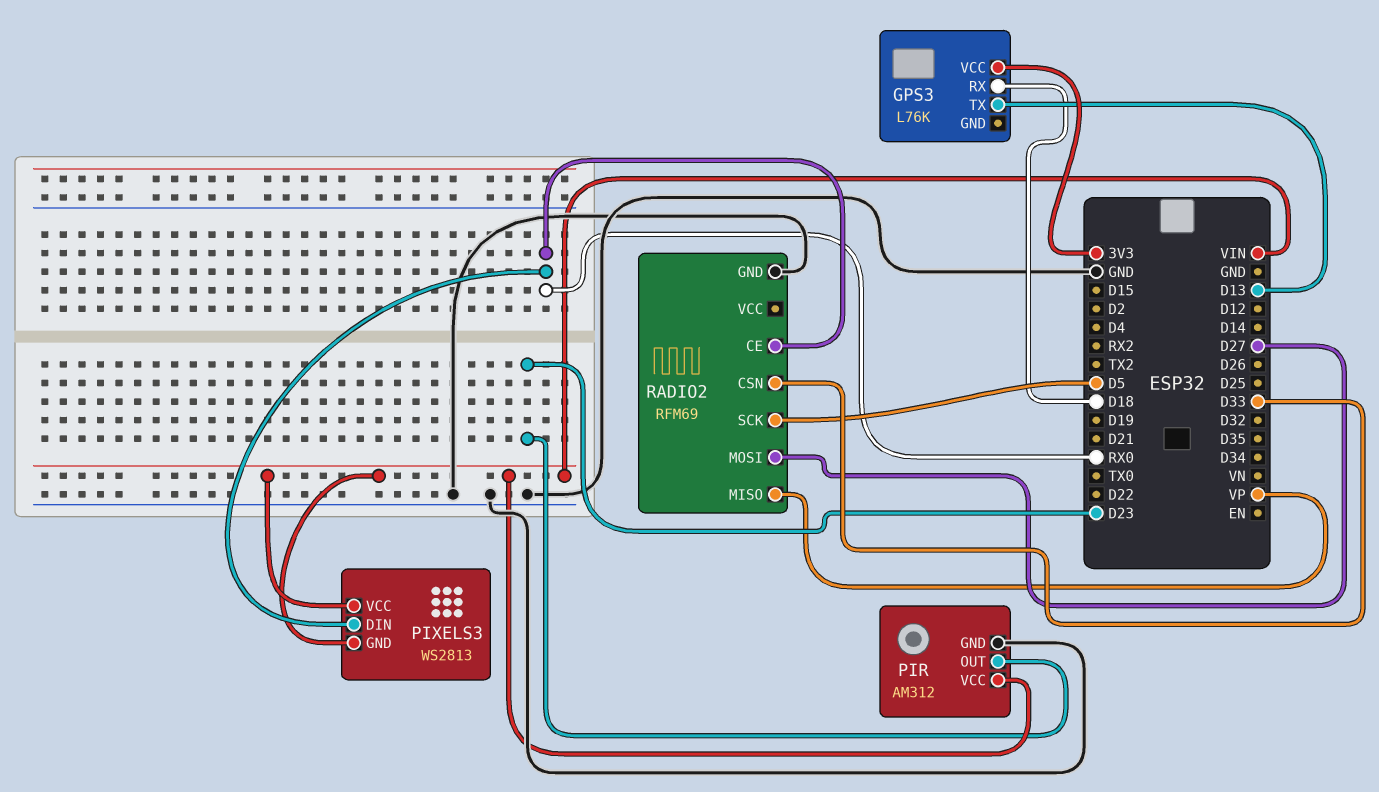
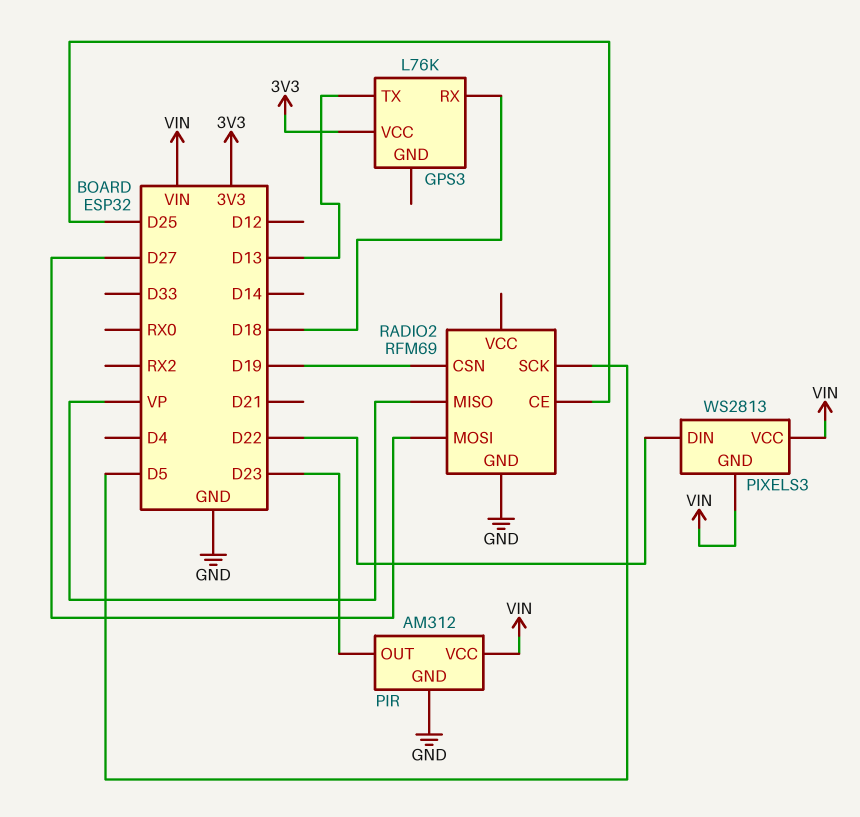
PIXELS3 pin DIN: RX0 -> D22
RADIO2 pin CE: RX0 -> D25
RADIO2 pin CSN: D33 -> D19

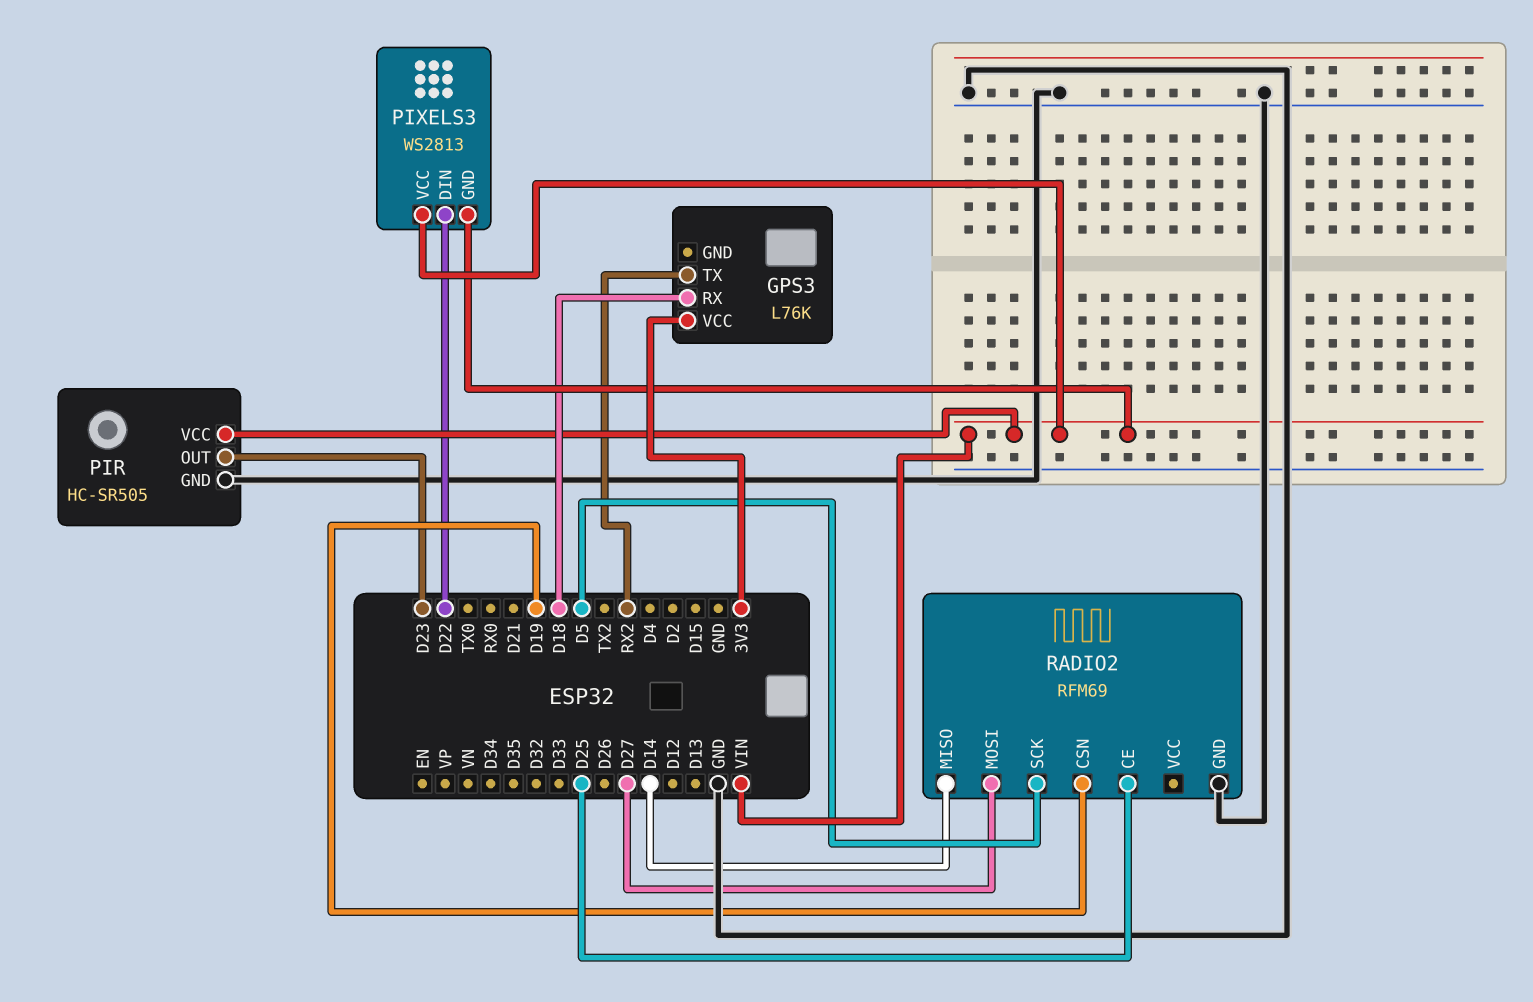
GPS3 pin TX: D13 -> RX2
PIR: AM312 -> HC-SR505
RADIO2 pin MISO: VP -> D14

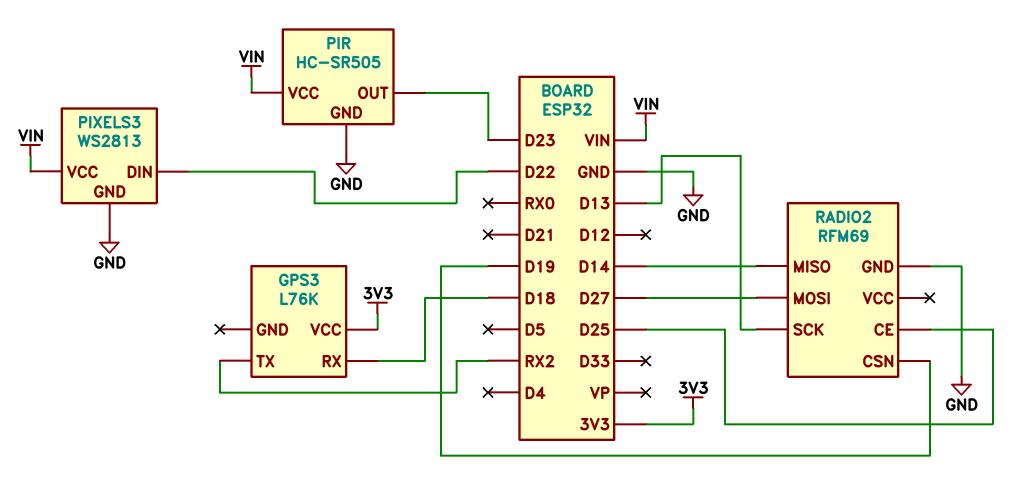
PIXELS3 pin GND: VIN -> GND
RADIO2 pin SCK: D5 -> D13

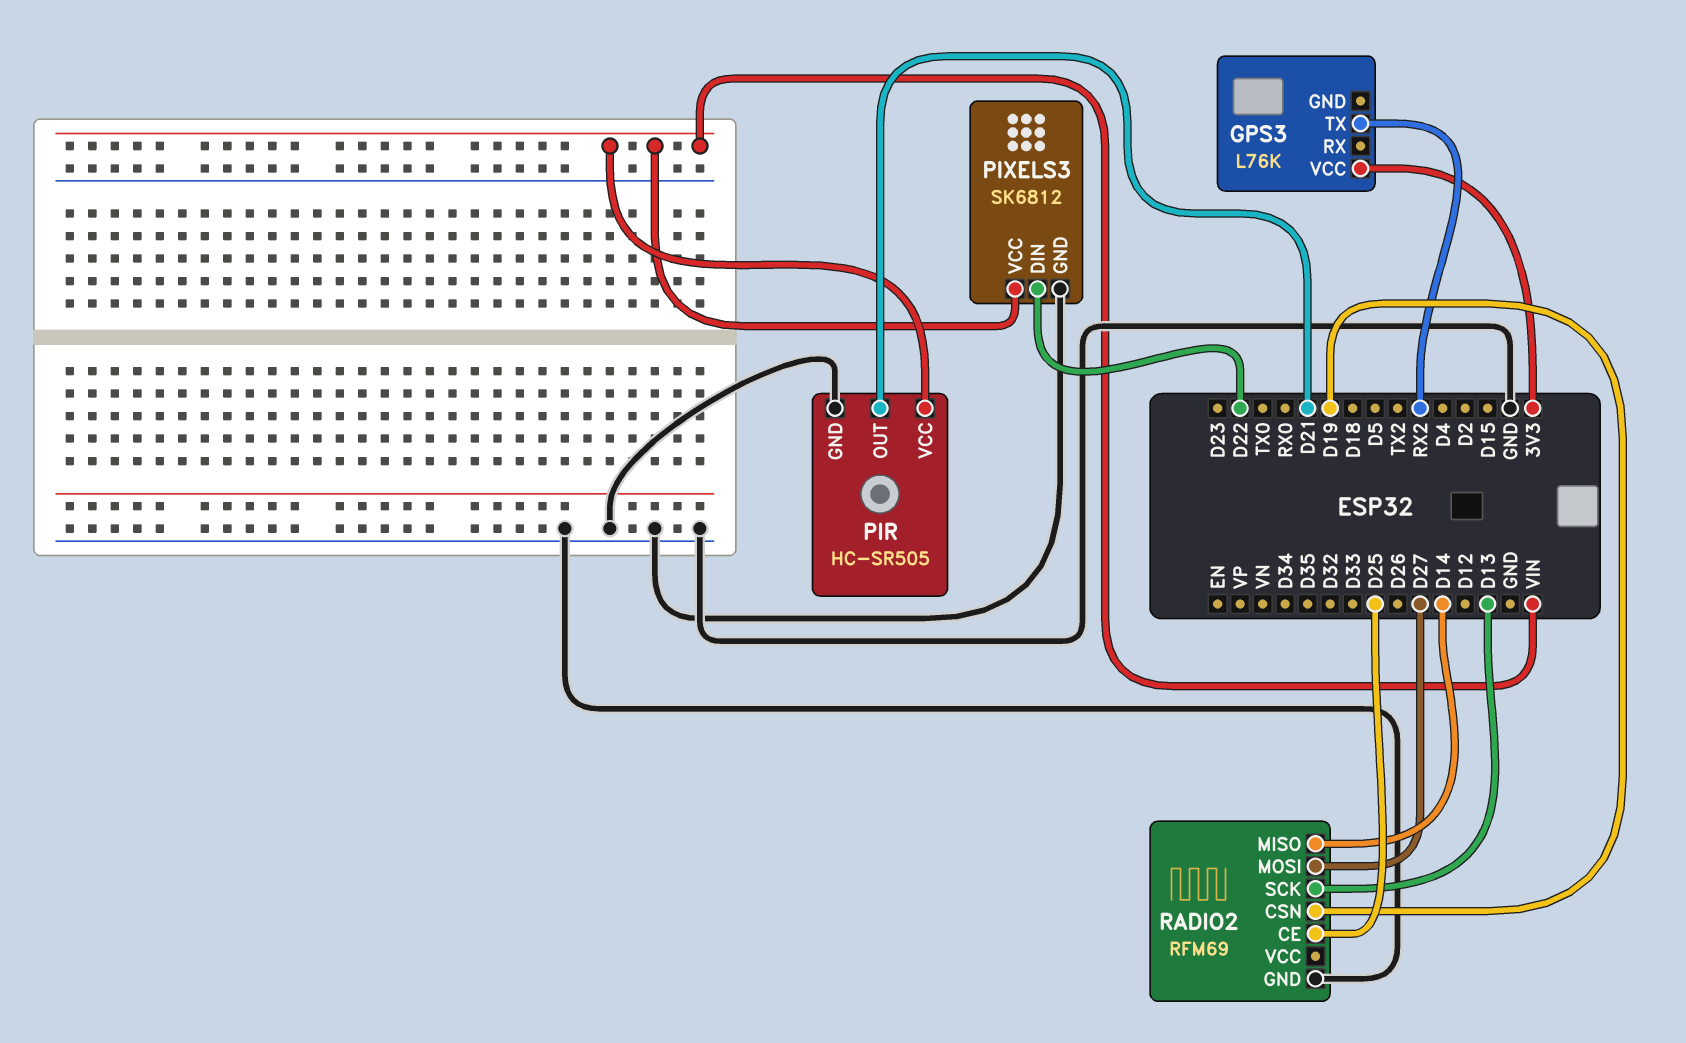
GPS3 pin RX: D18 -> none
PIR pin OUT: D23 -> D21
PIXELS3: WS2813 -> SK6812

